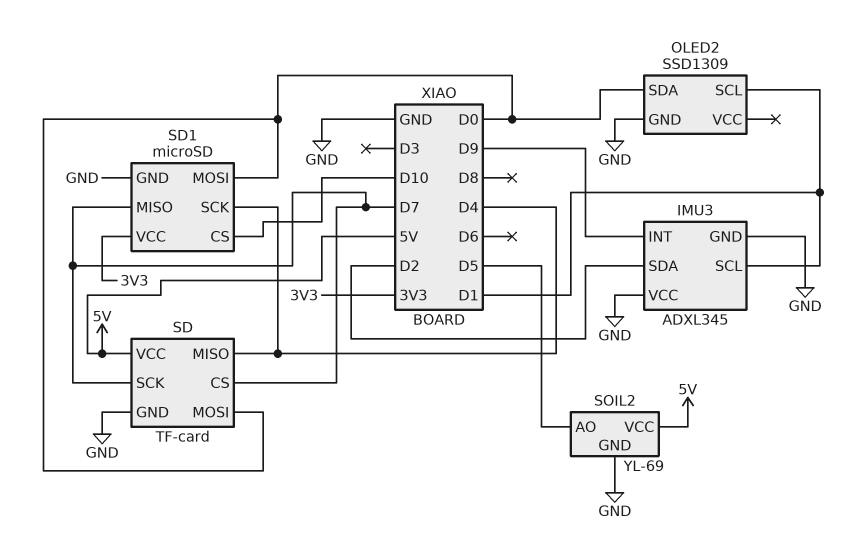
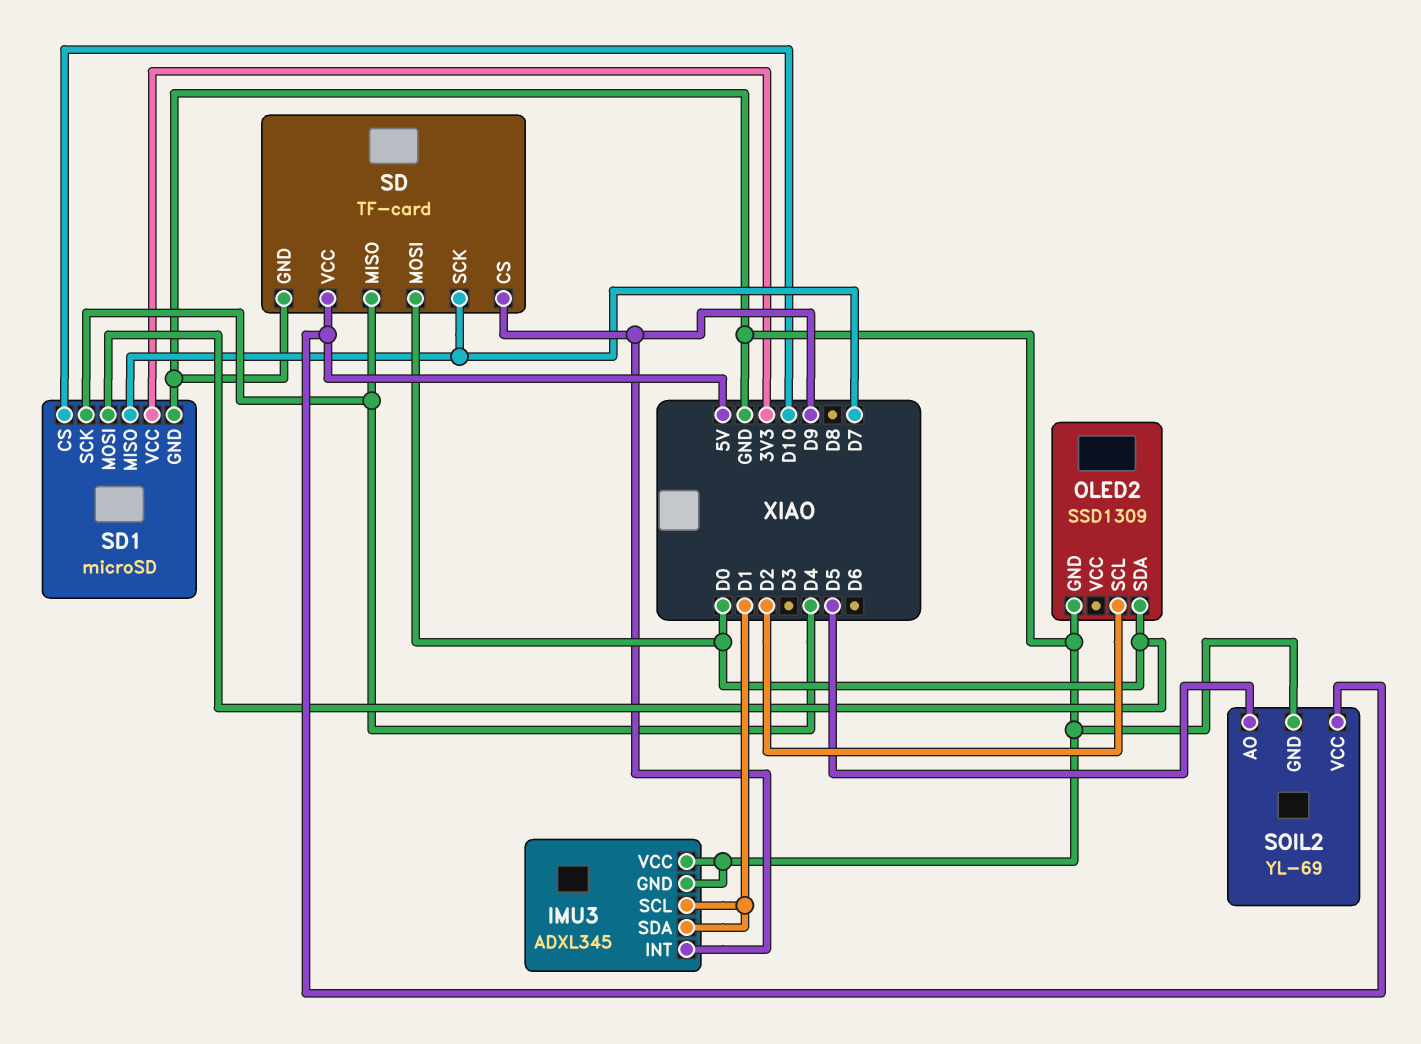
IMU3 pin SDA: D2 -> D1
OLED2 pin SCL: D1 -> D2
SD pin CS: D7 -> D9

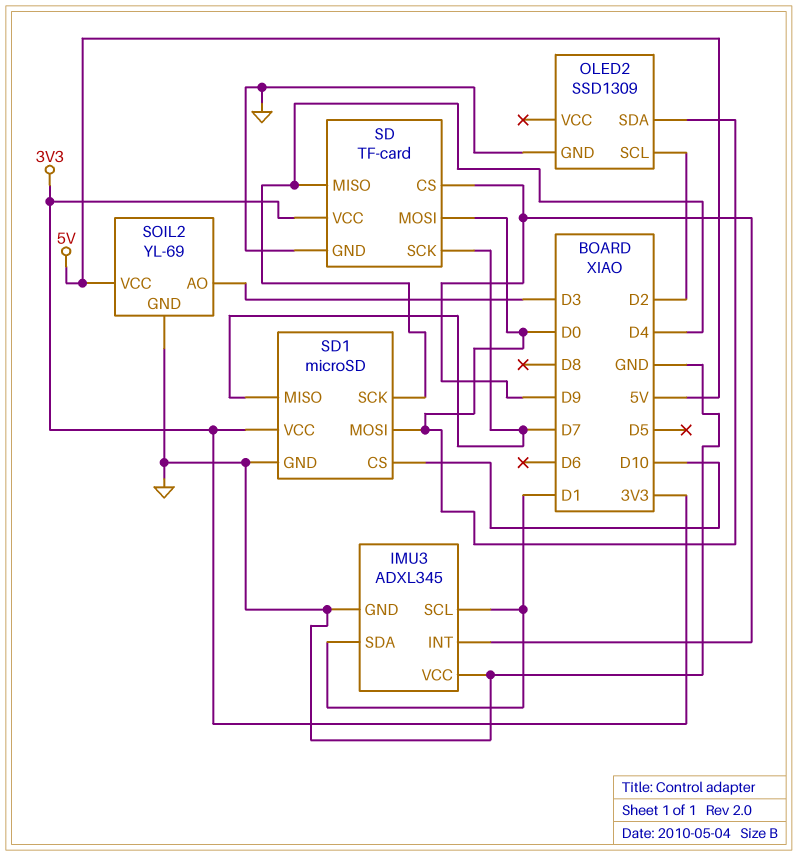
SD pin VCC: 5V -> 3V3
SOIL2 pin AO: D5 -> D3

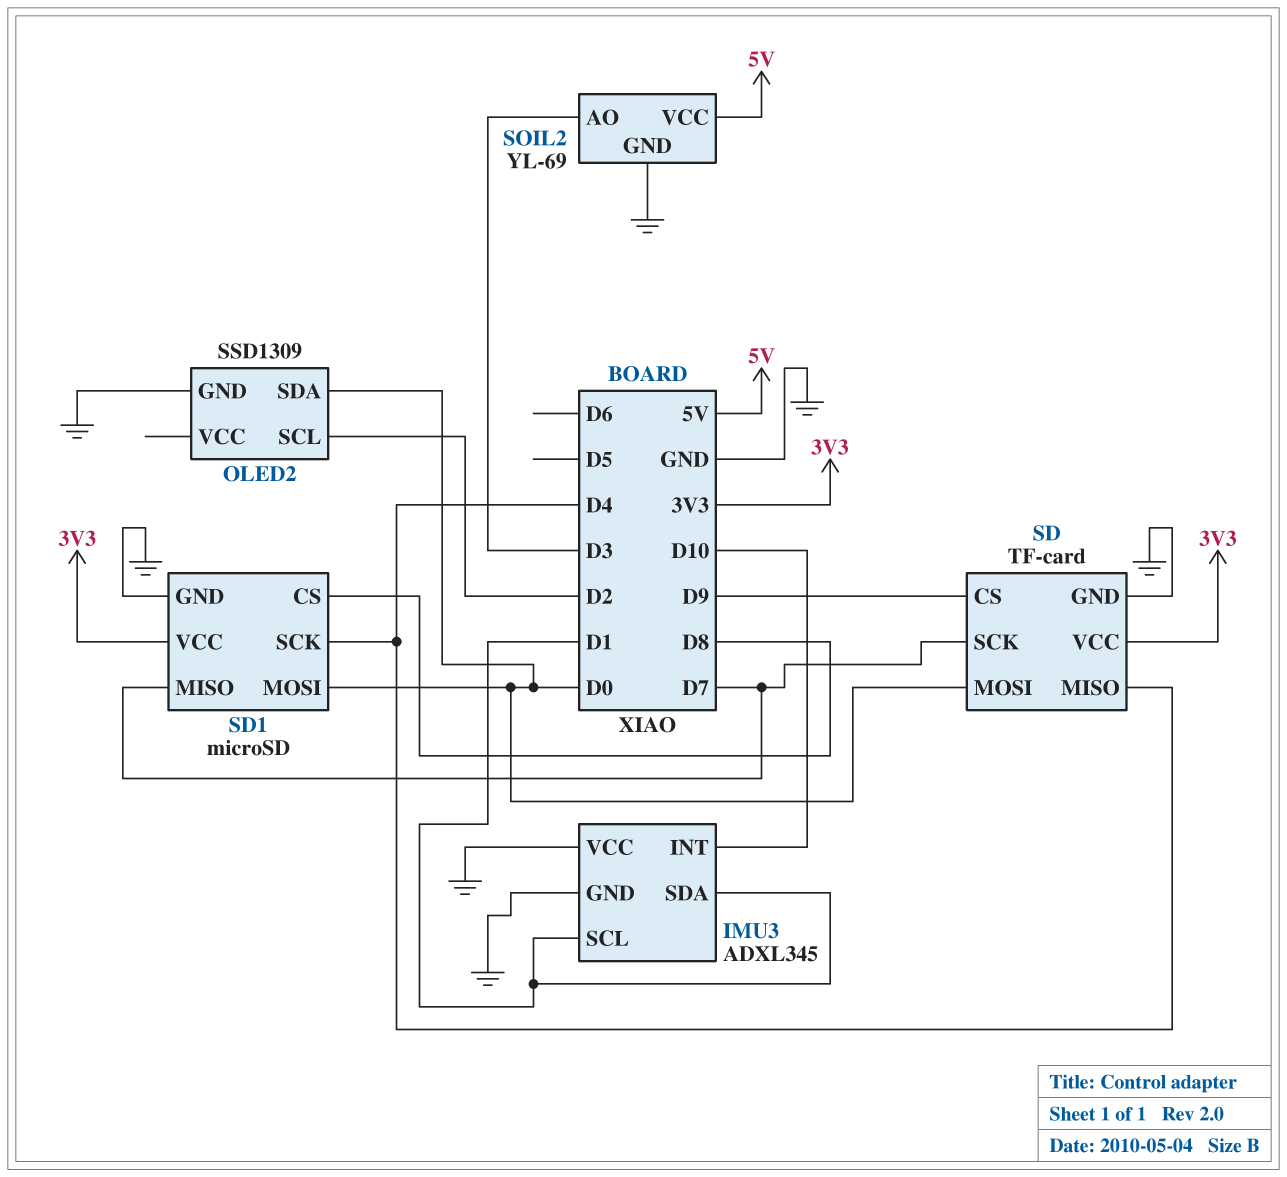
IMU3 pin INT: D9 -> D10
SD1 pin CS: D10 -> D8

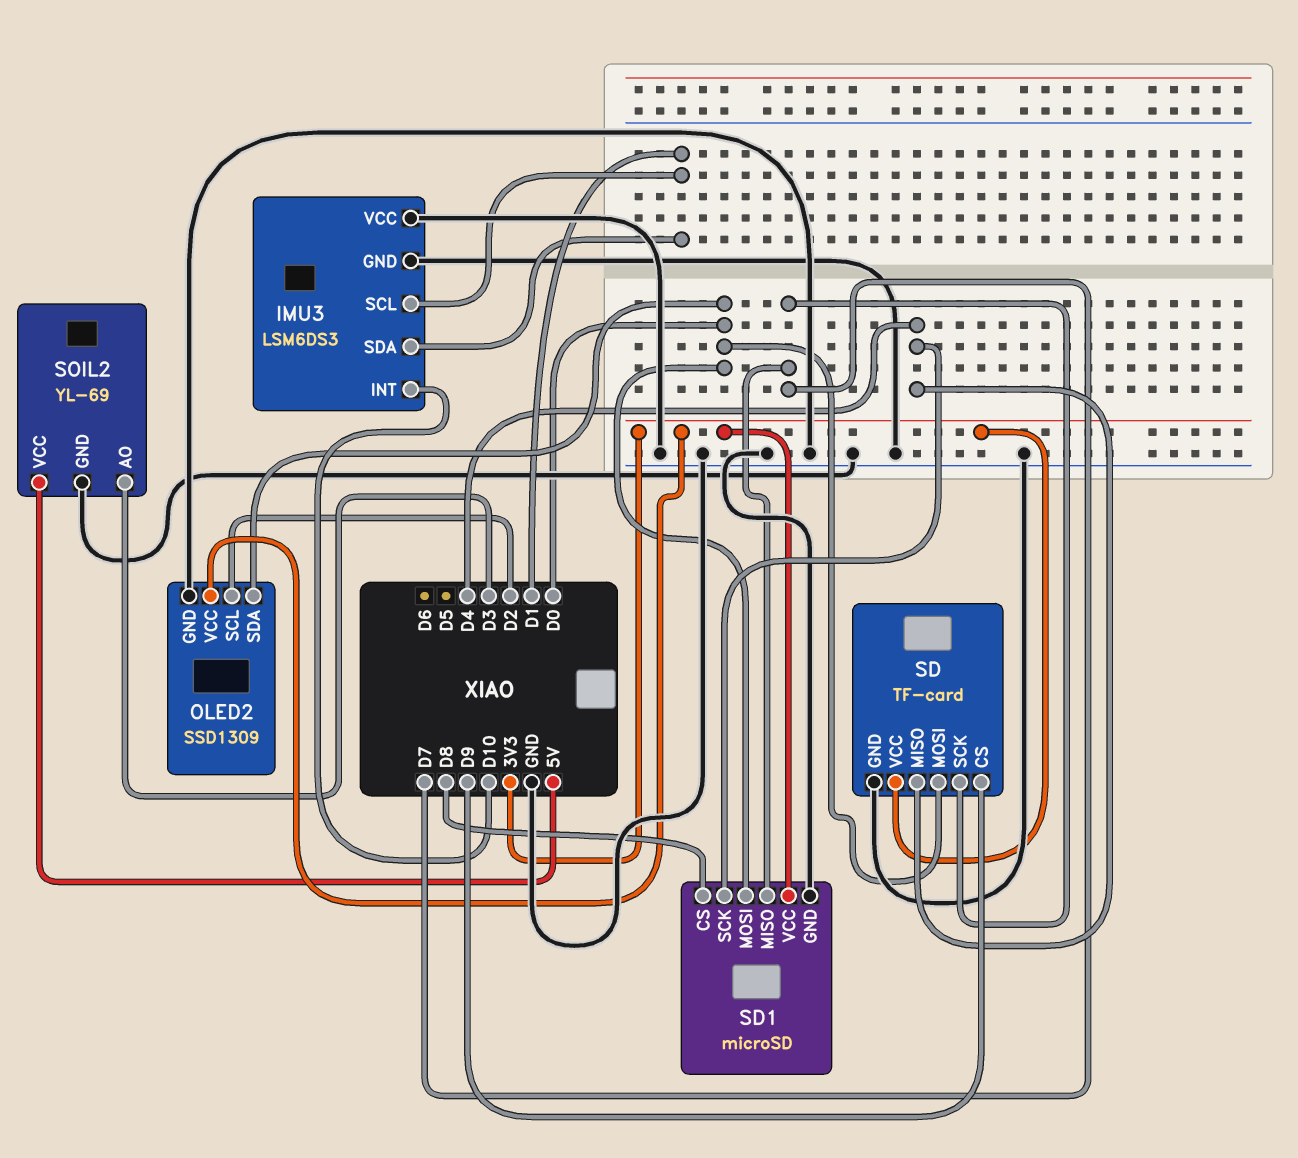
IMU3: ADXL345 -> LSM6DS3
OLED2 pin VCC: none -> 3V3

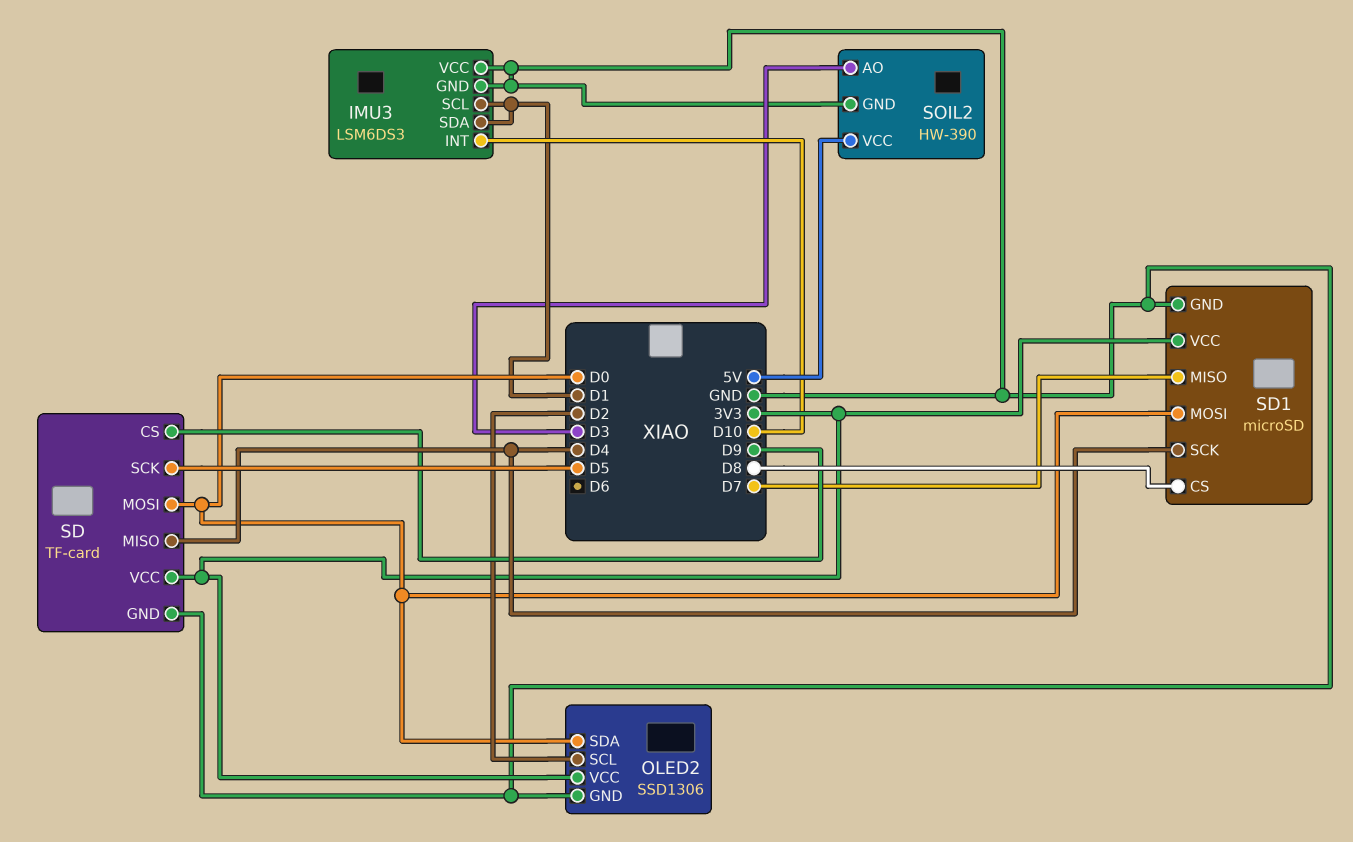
OLED2: SSD1309 -> SSD1306
SD pin SCK: D7 -> D5
SOIL2: YL-69 -> HW-390

